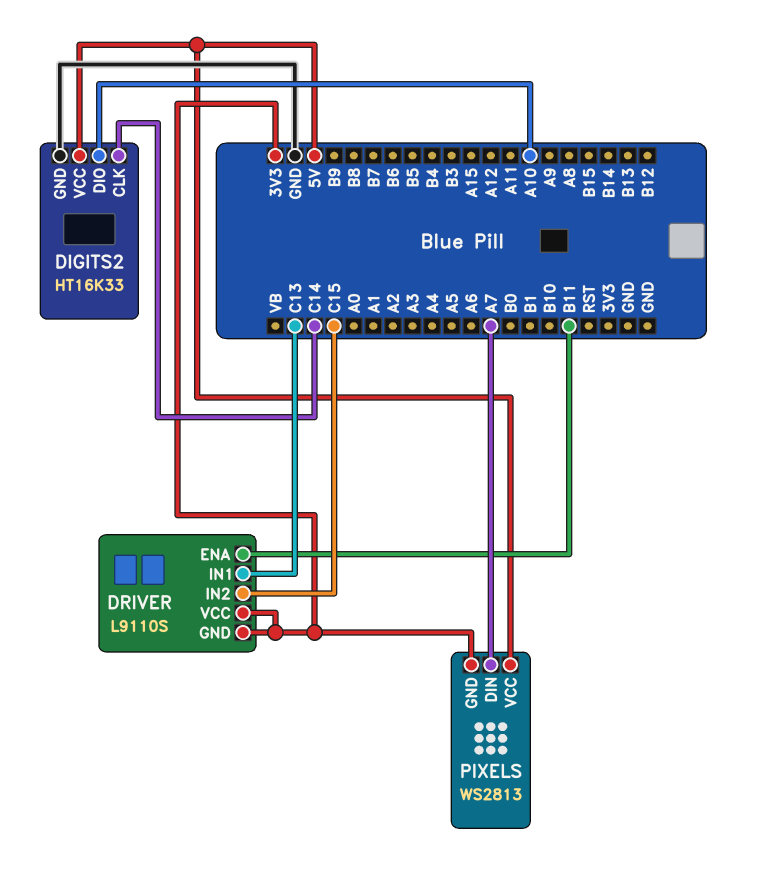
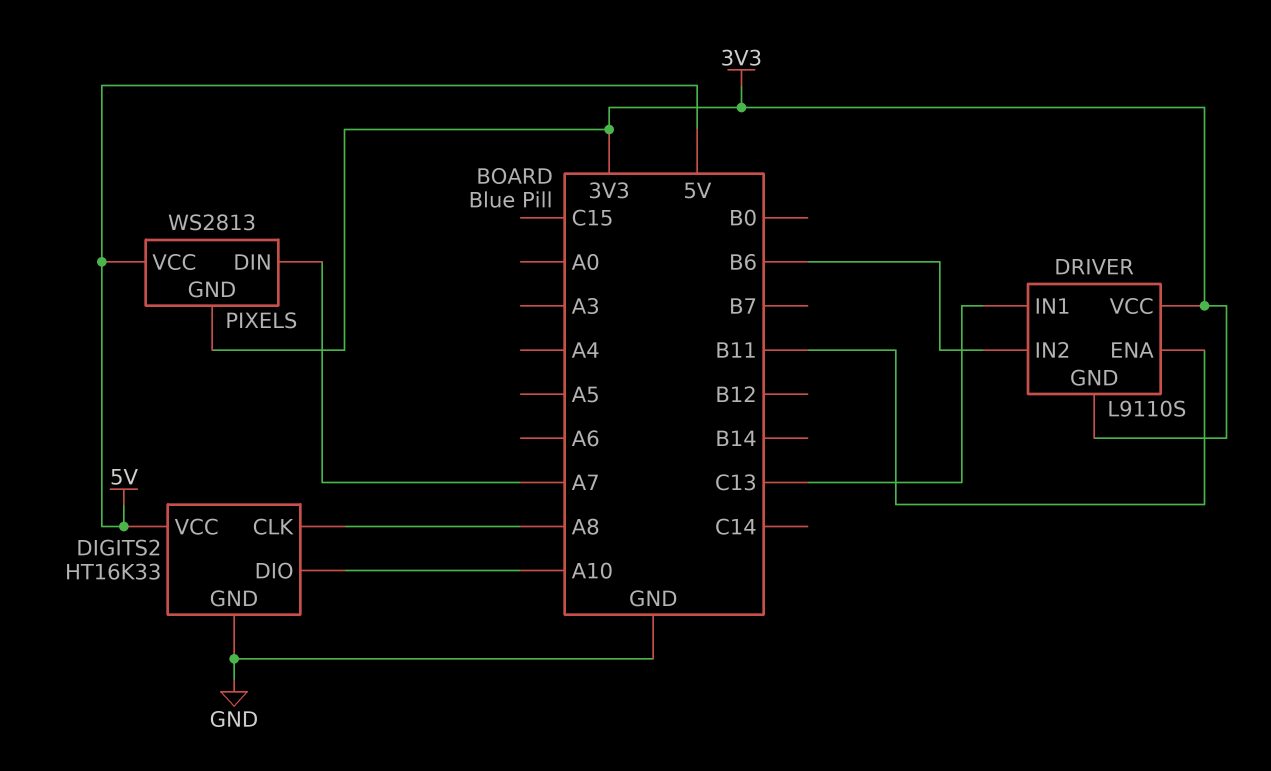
DIGITS2 pin CLK: C14 -> A8
DRIVER pin IN2: C15 -> B6

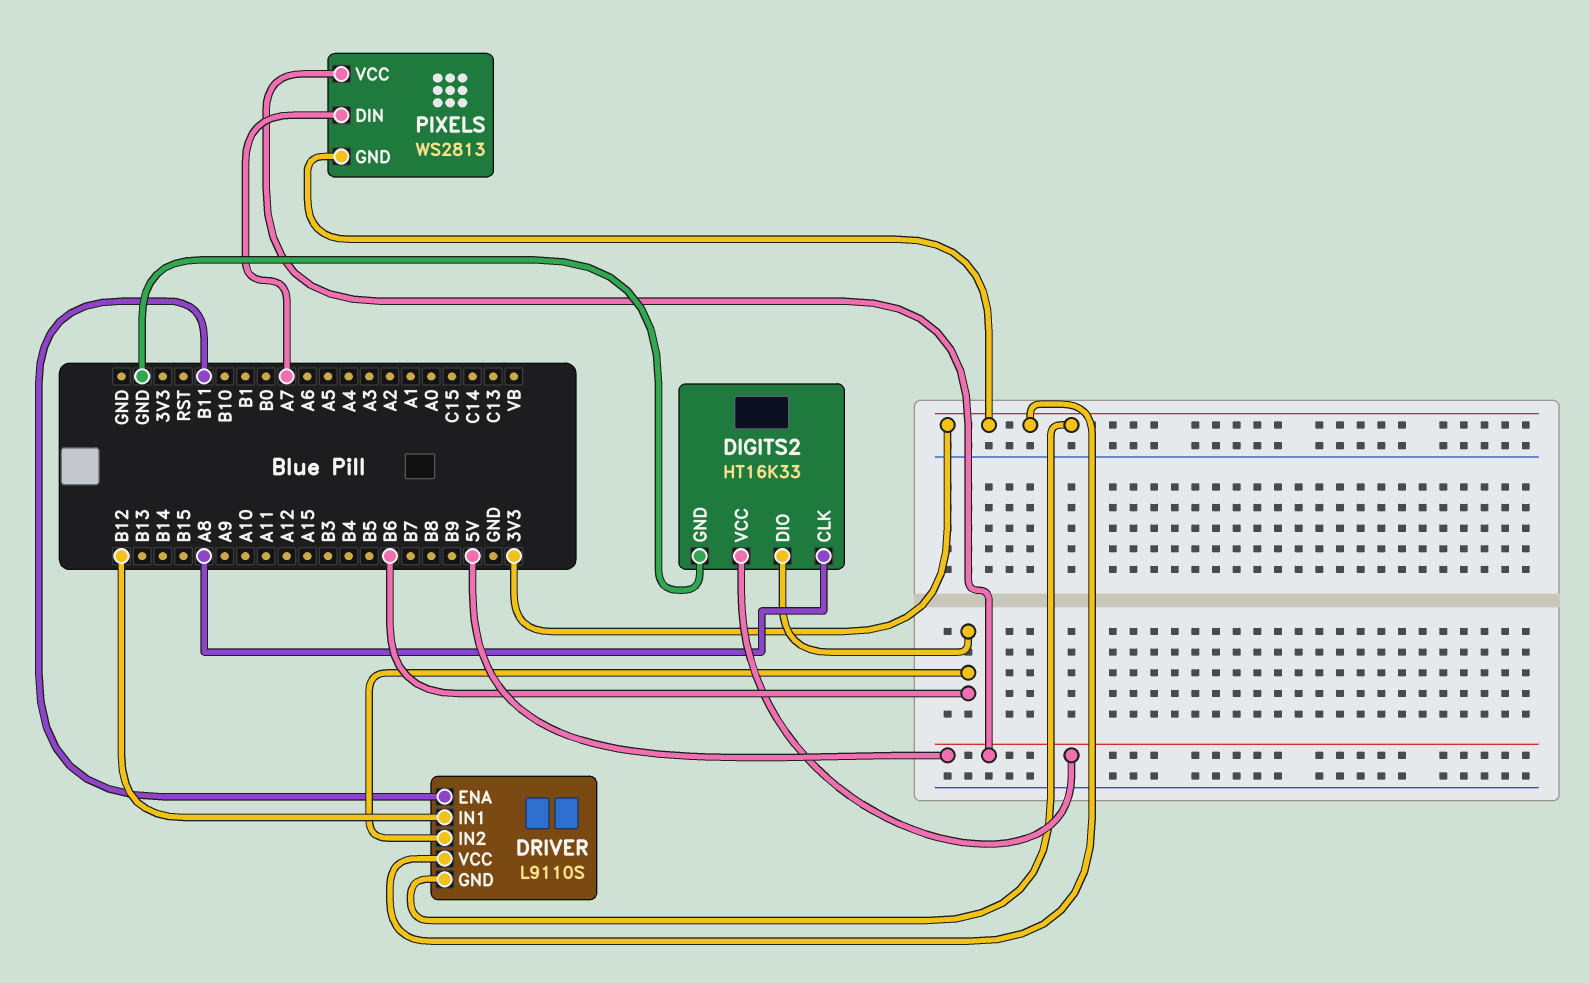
DIGITS2 pin DIO: A10 -> B6
DRIVER pin IN1: C13 -> B12

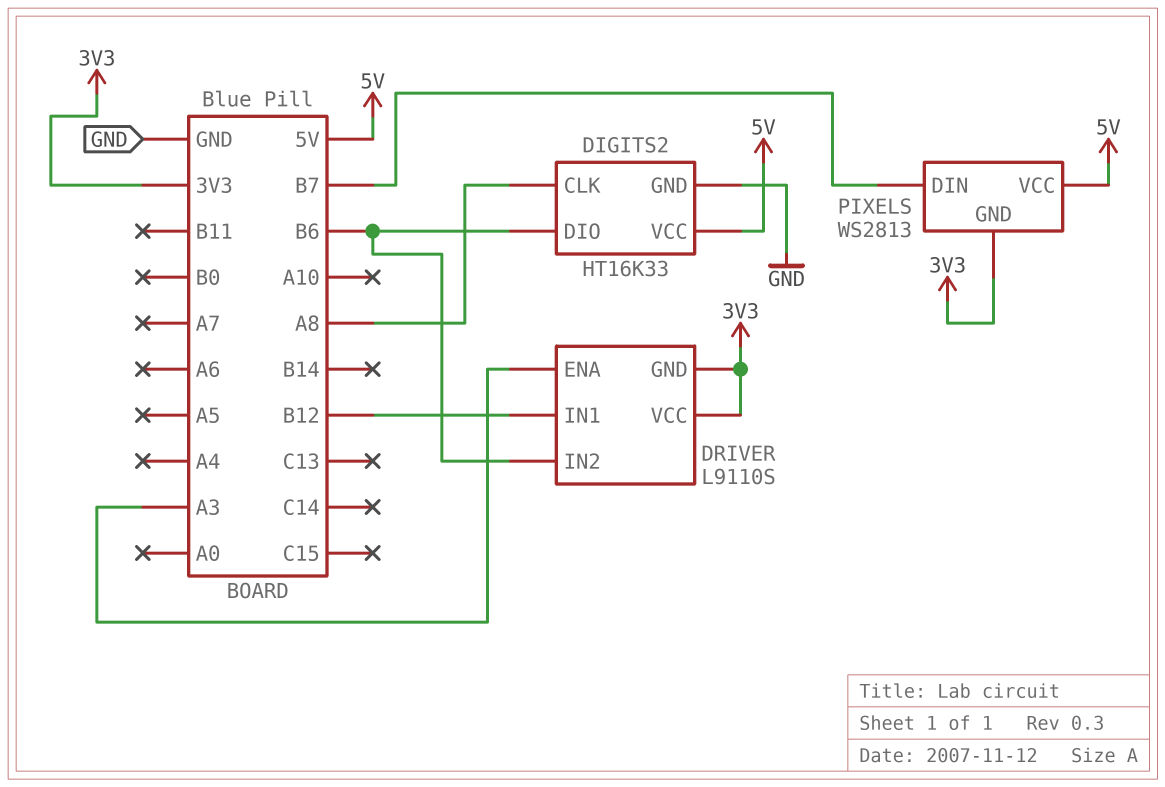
DRIVER pin ENA: B11 -> A3
PIXELS pin DIN: A7 -> B7

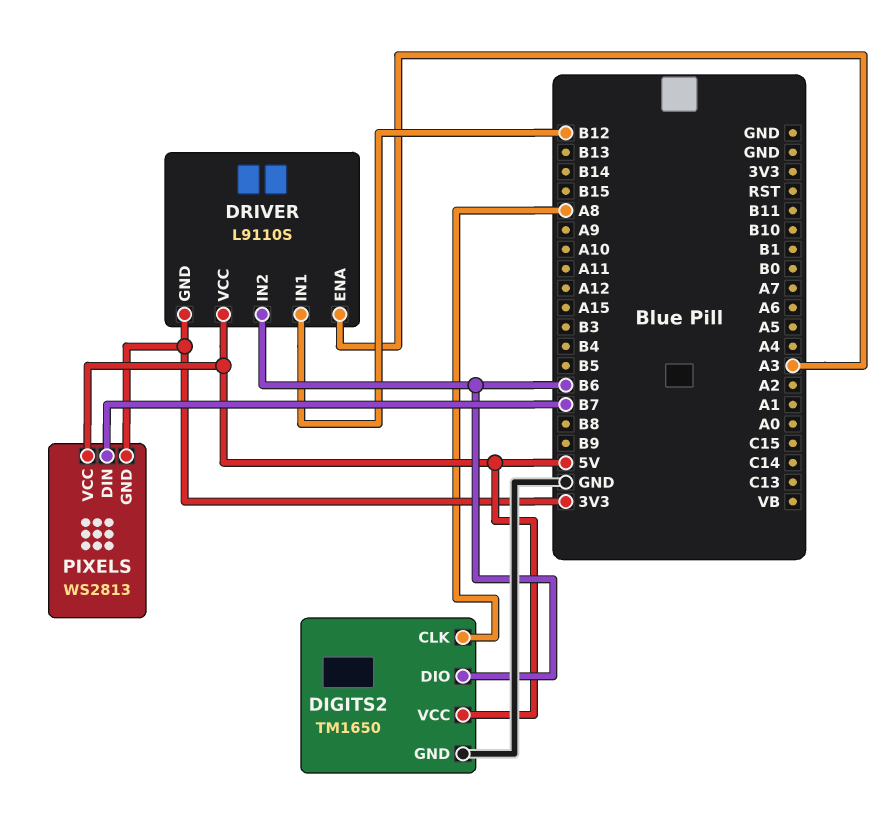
DIGITS2: HT16K33 -> TM1650
DRIVER pin VCC: 3V3 -> 5V

